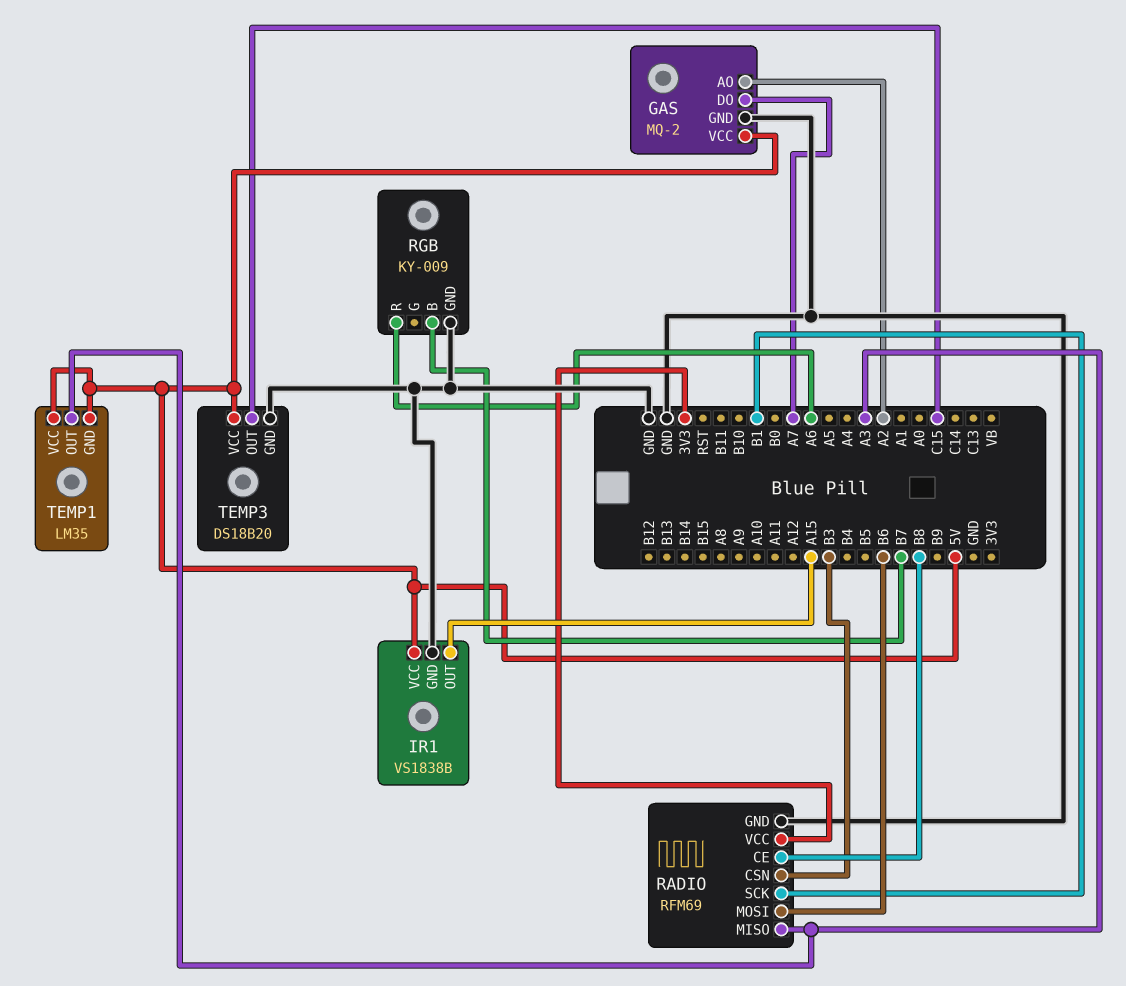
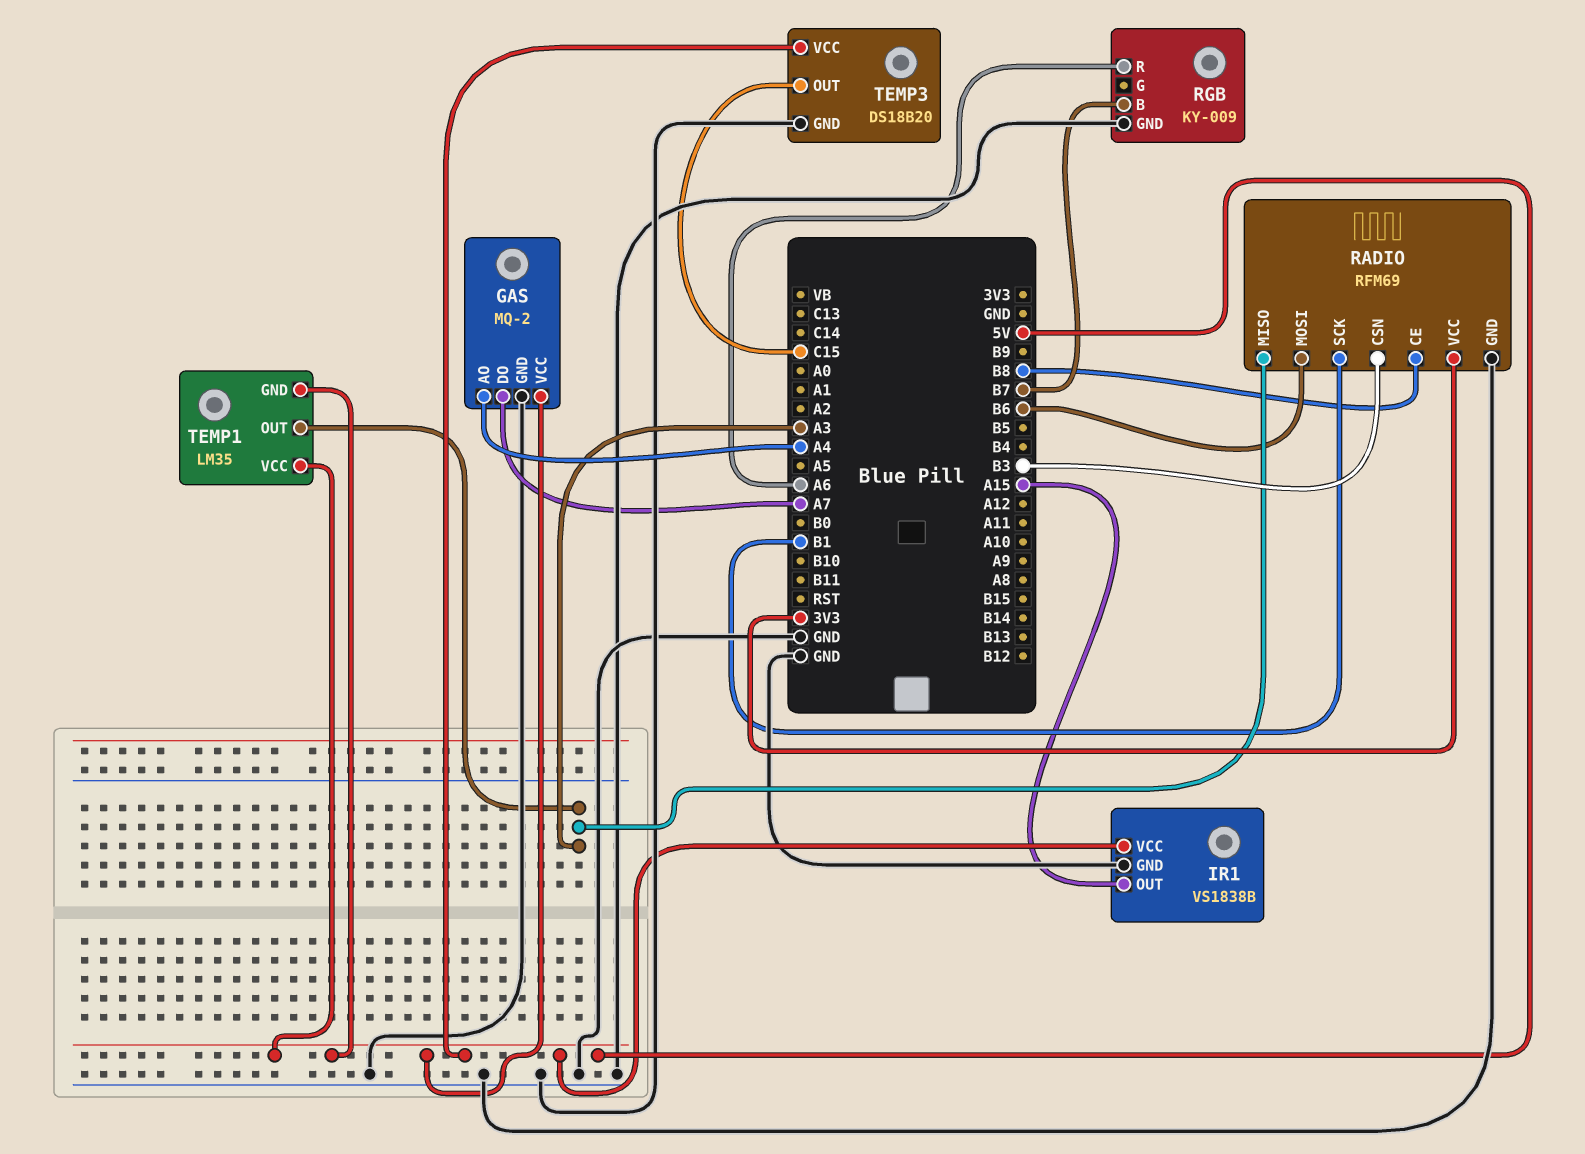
GAS pin AO: A2 -> A4

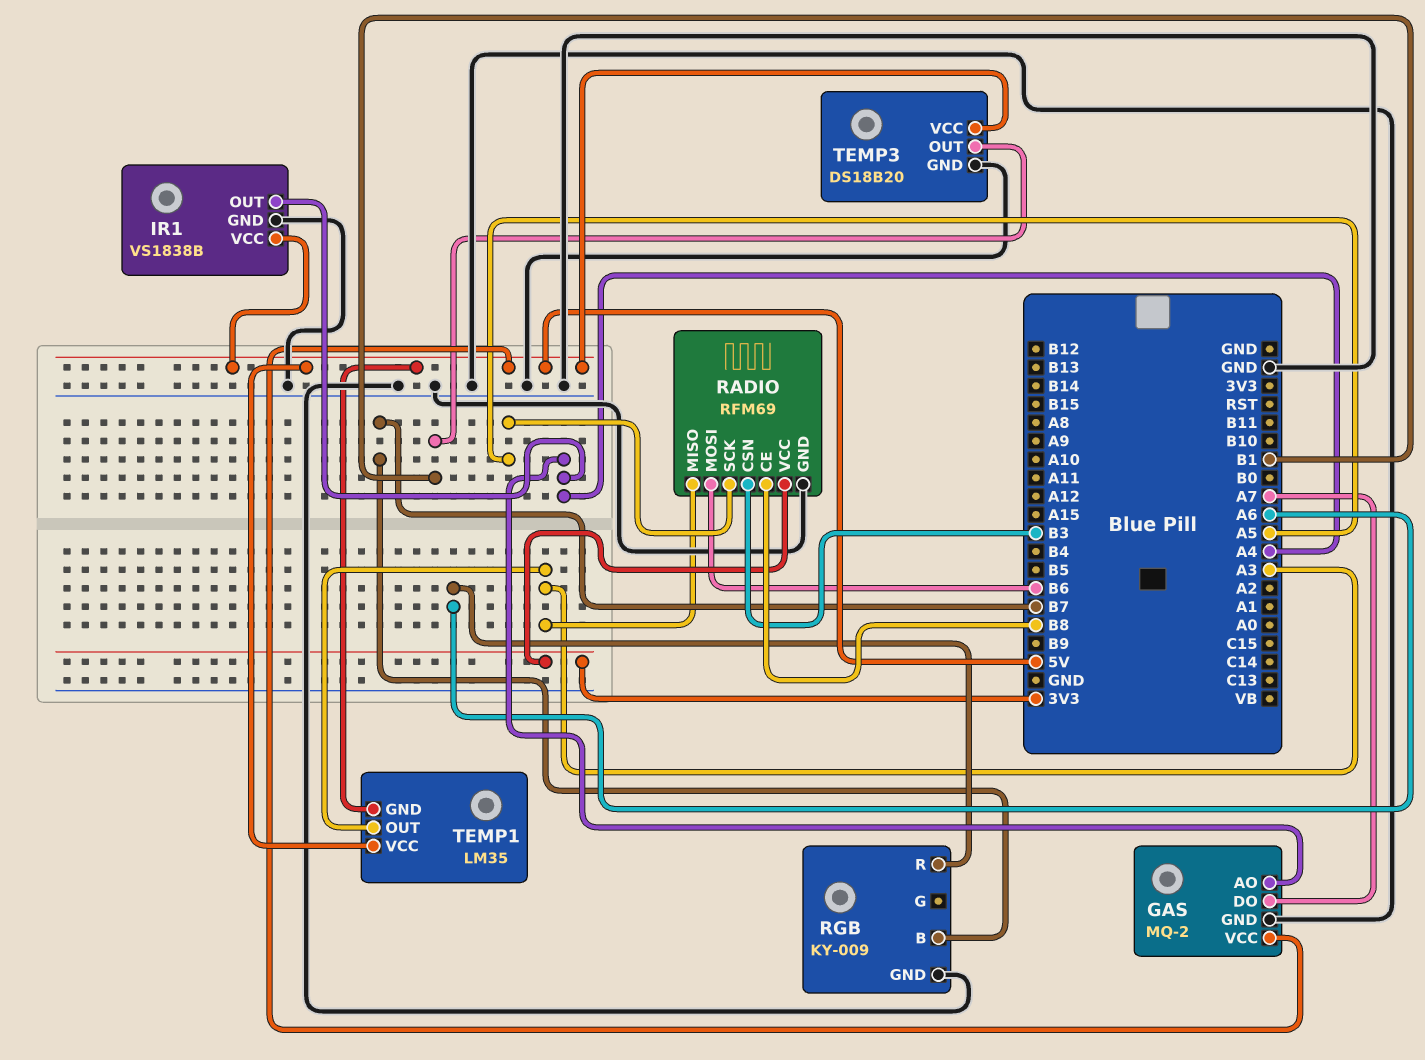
IR1 pin OUT: A15 -> A4
RADIO pin SCK: B1 -> A5
TEMP3 pin OUT: C15 -> B1

